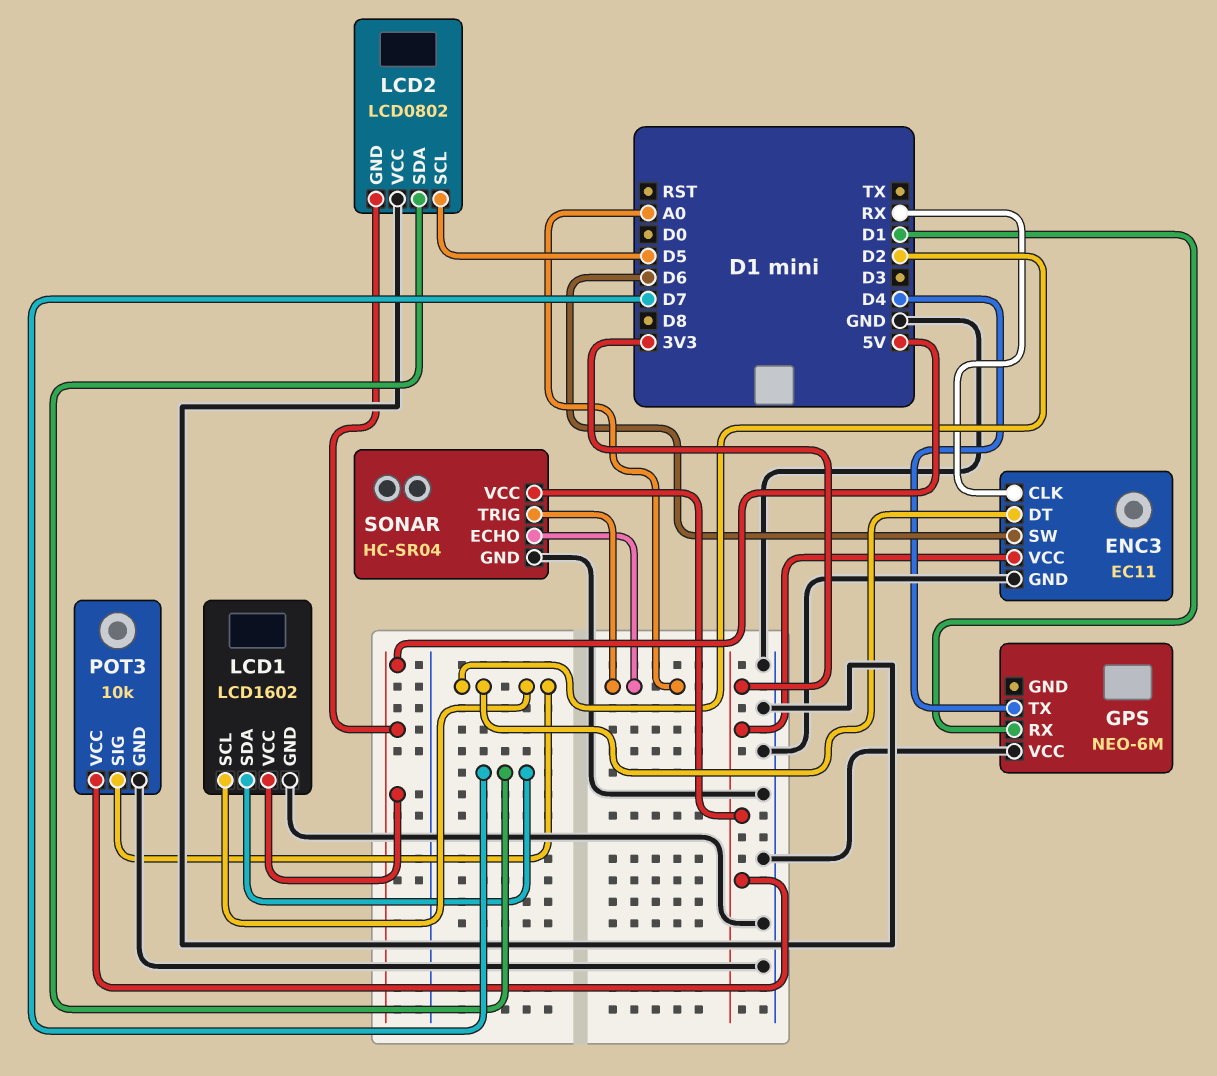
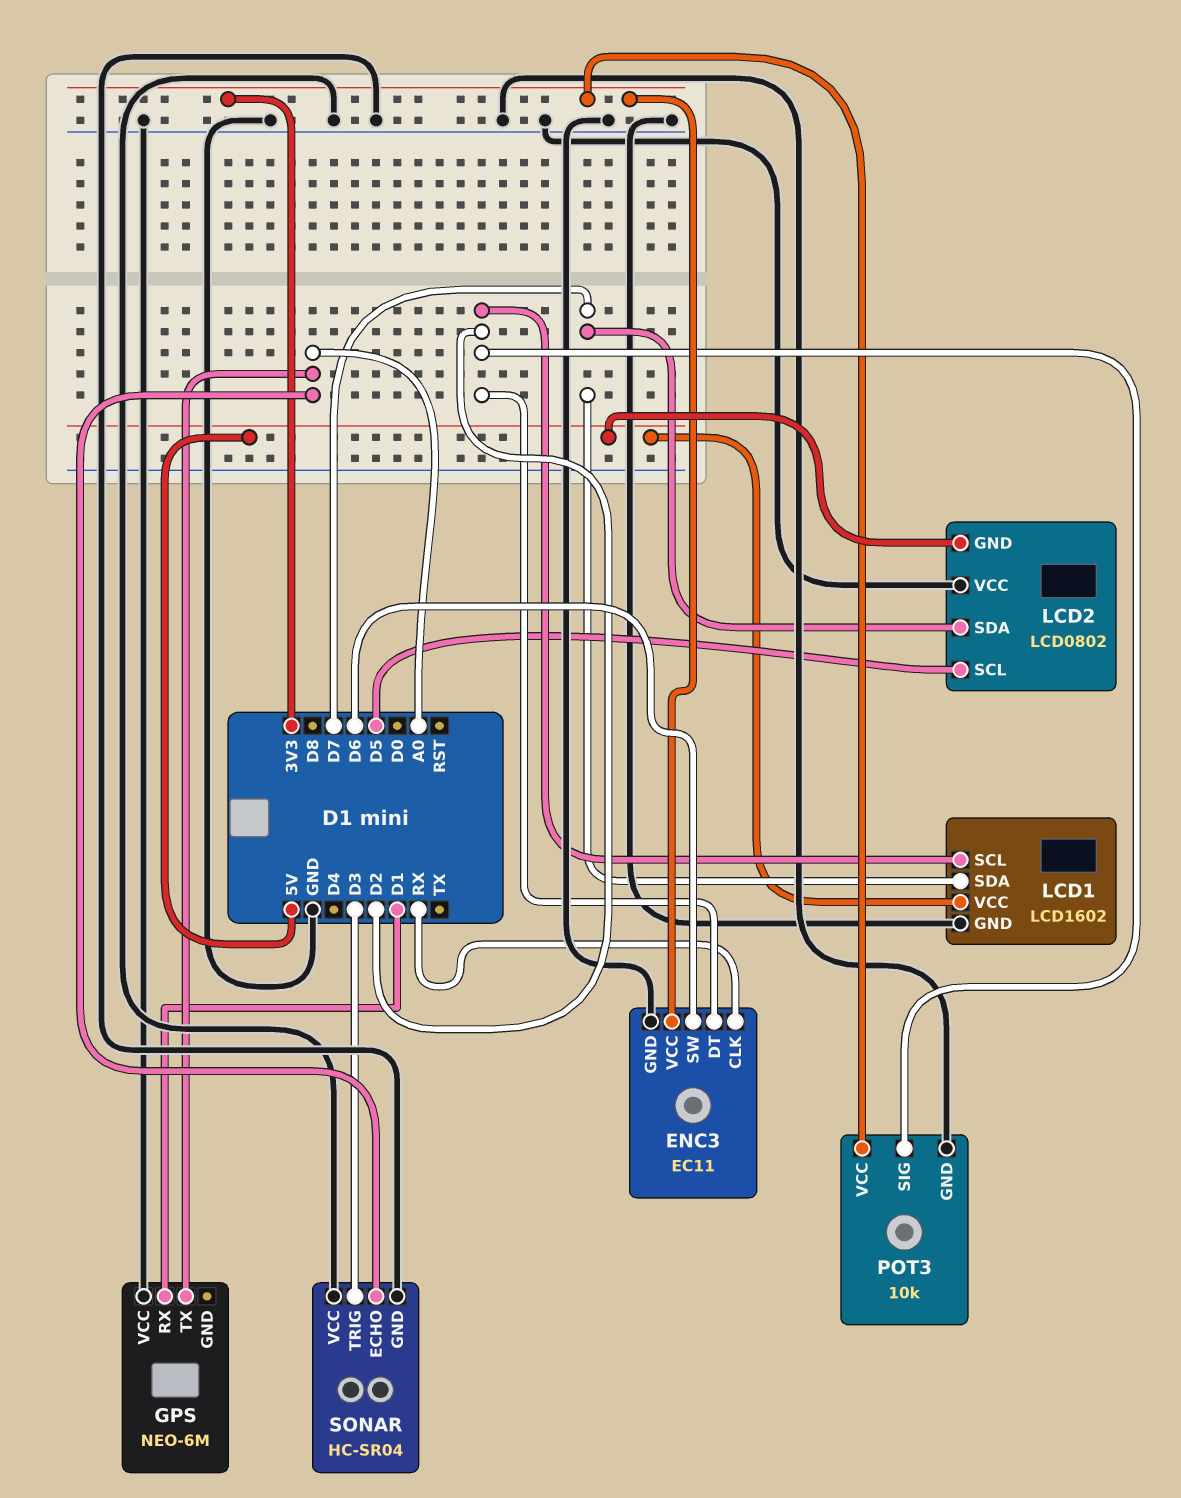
GPS pin TX: D4 -> A0
SONAR pin TRIG: A0 -> D3
SONAR pin VCC: 3V3 -> GND

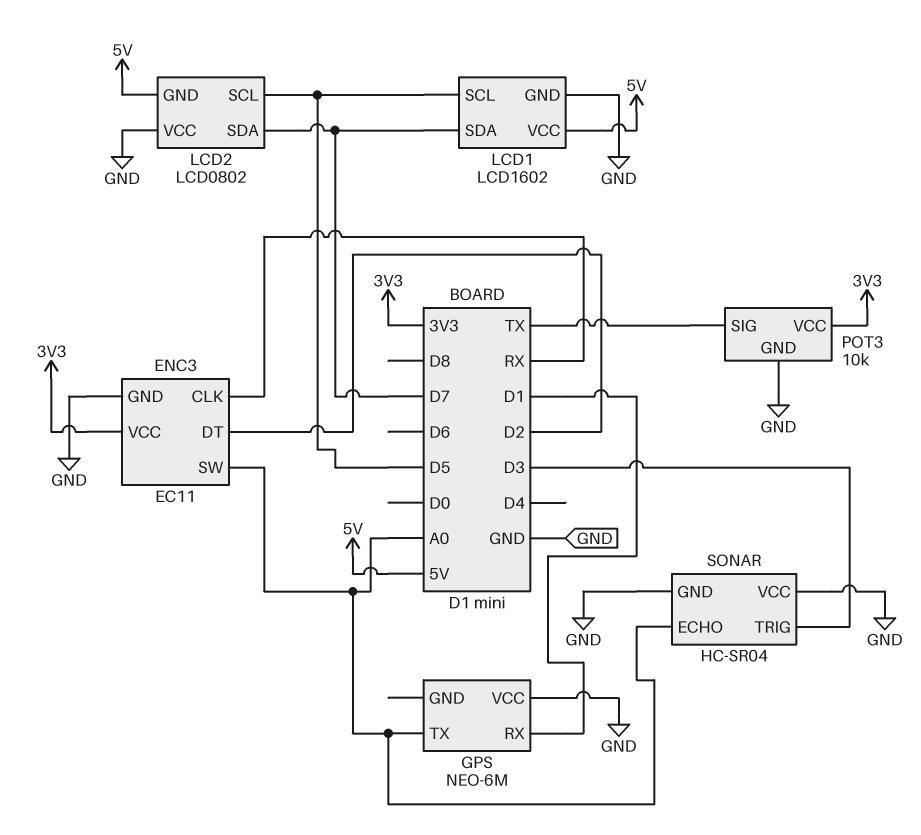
ENC3 pin SW: D6 -> A0
LCD1 pin SCL: D2 -> D5
POT3 pin SIG: D2 -> TX

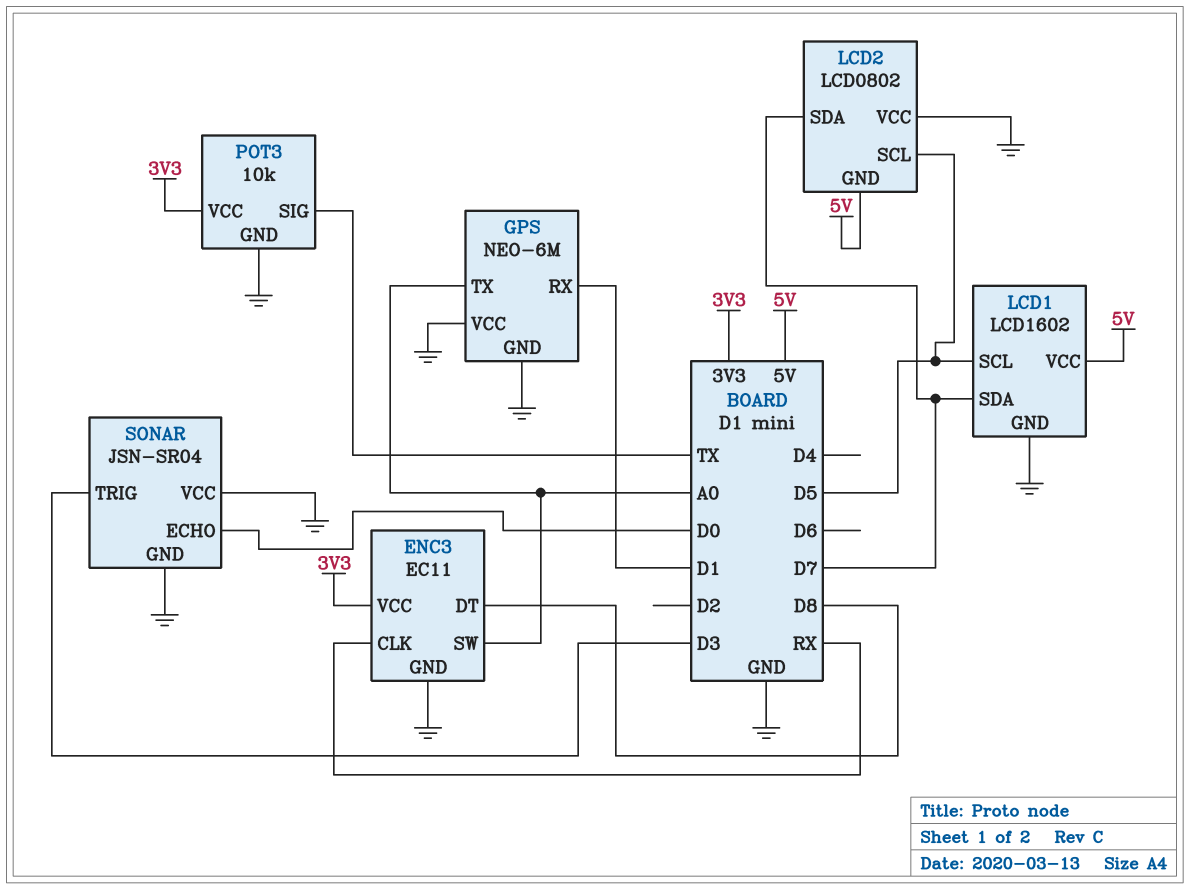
ENC3 pin DT: D2 -> D8
GPS pin GND: none -> GND
SONAR: HC-SR04 -> JSN-SR04
SONAR pin ECHO: A0 -> D0

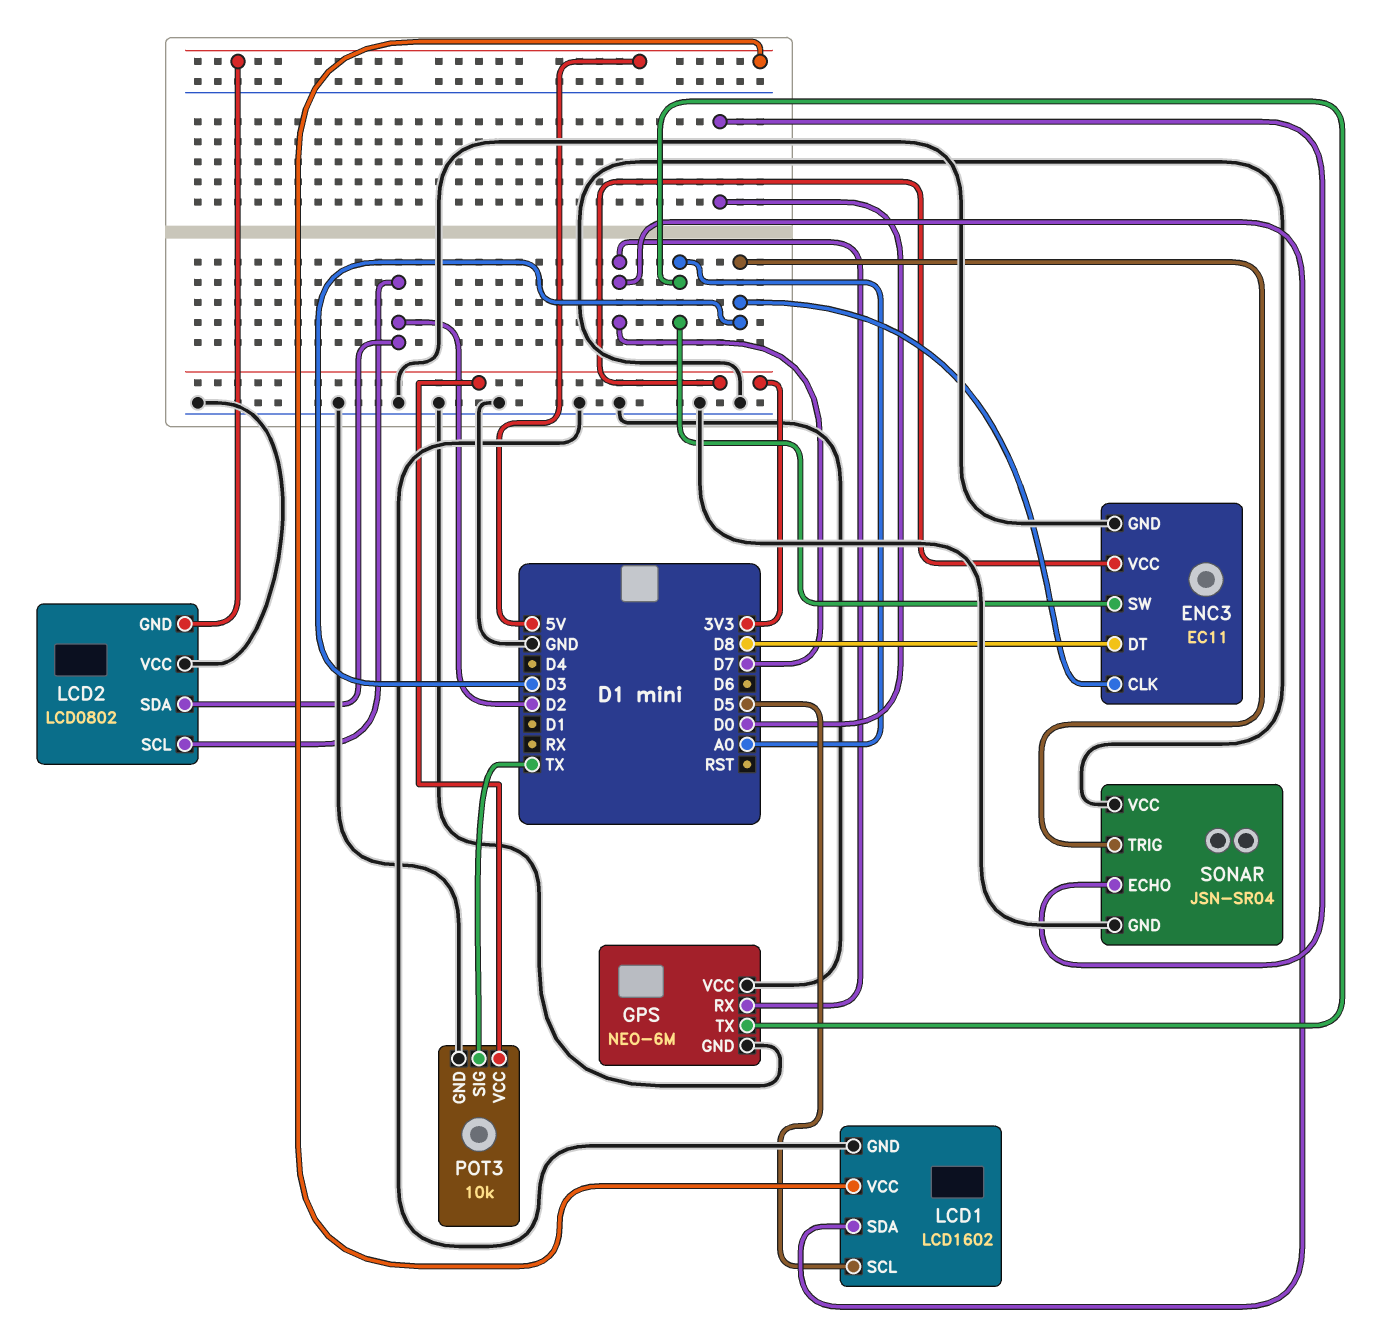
ENC3 pin CLK: RX -> D3
GPS pin RX: D1 -> D7
LCD2 pin SCL: D5 -> D2
LCD2 pin SDA: D7 -> D2

